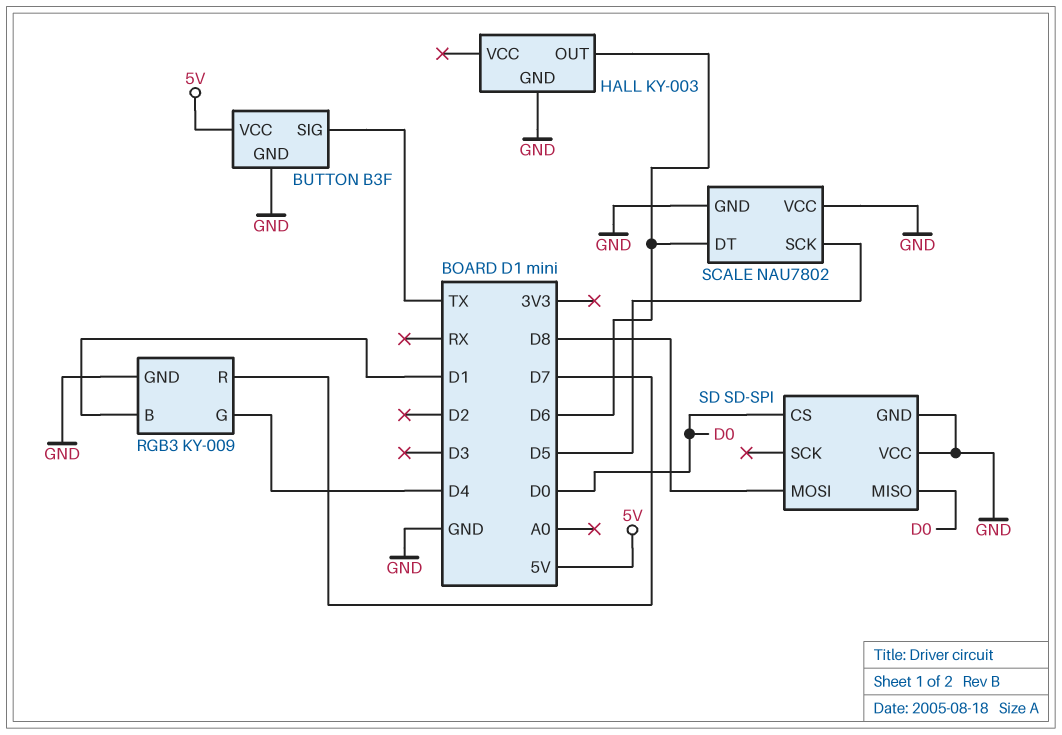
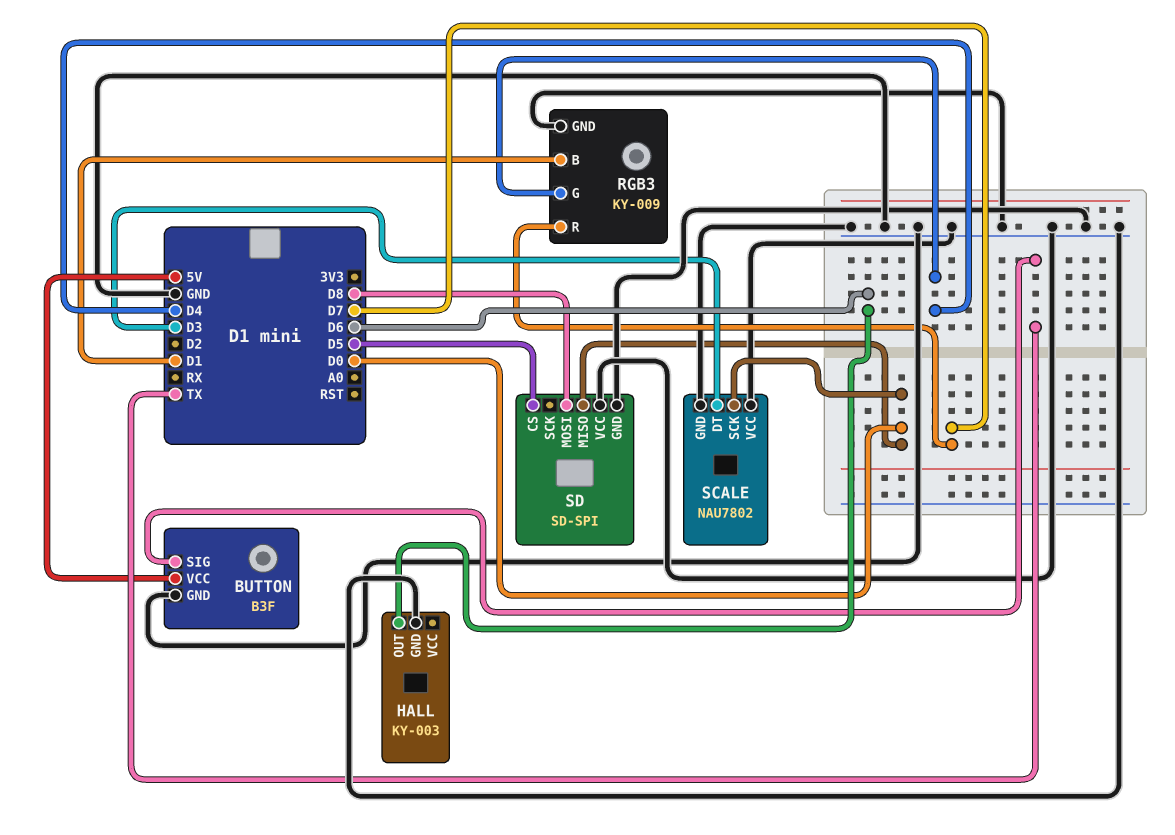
SCALE pin DT: D6 -> D3
SCALE pin SCK: D5 -> D0
SD pin CS: D0 -> D5

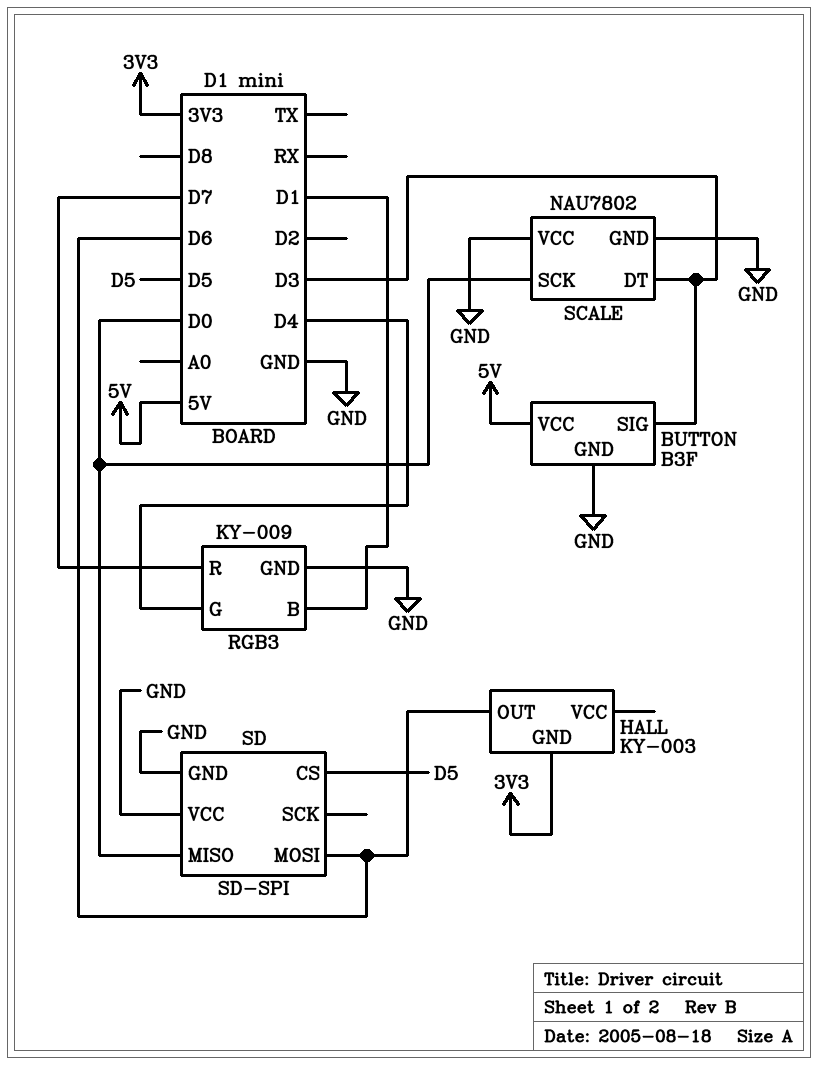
BUTTON pin SIG: TX -> D3
HALL pin GND: GND -> 3V3
SD pin MOSI: D8 -> D6

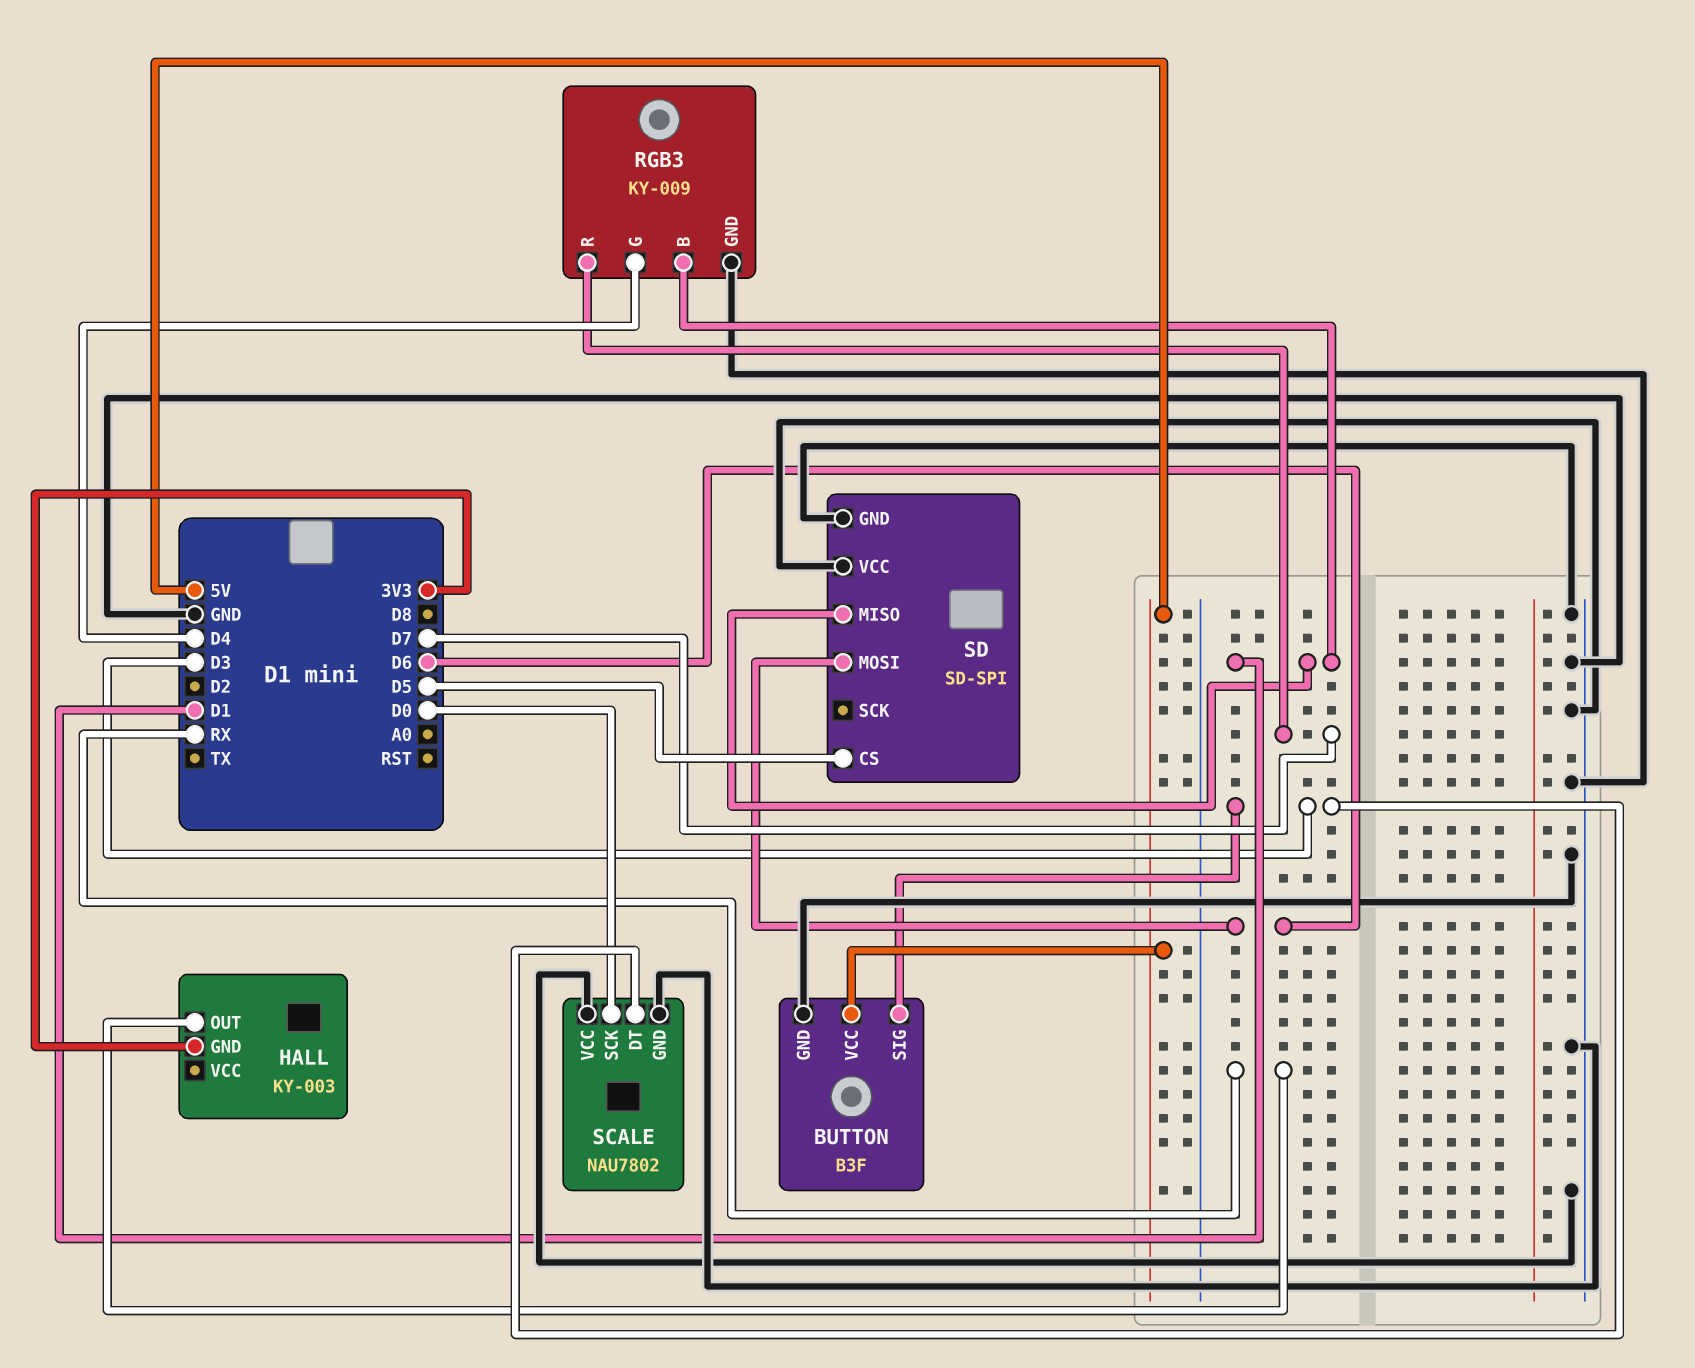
HALL pin OUT: D6 -> RX
SD pin MISO: D0 -> D1

